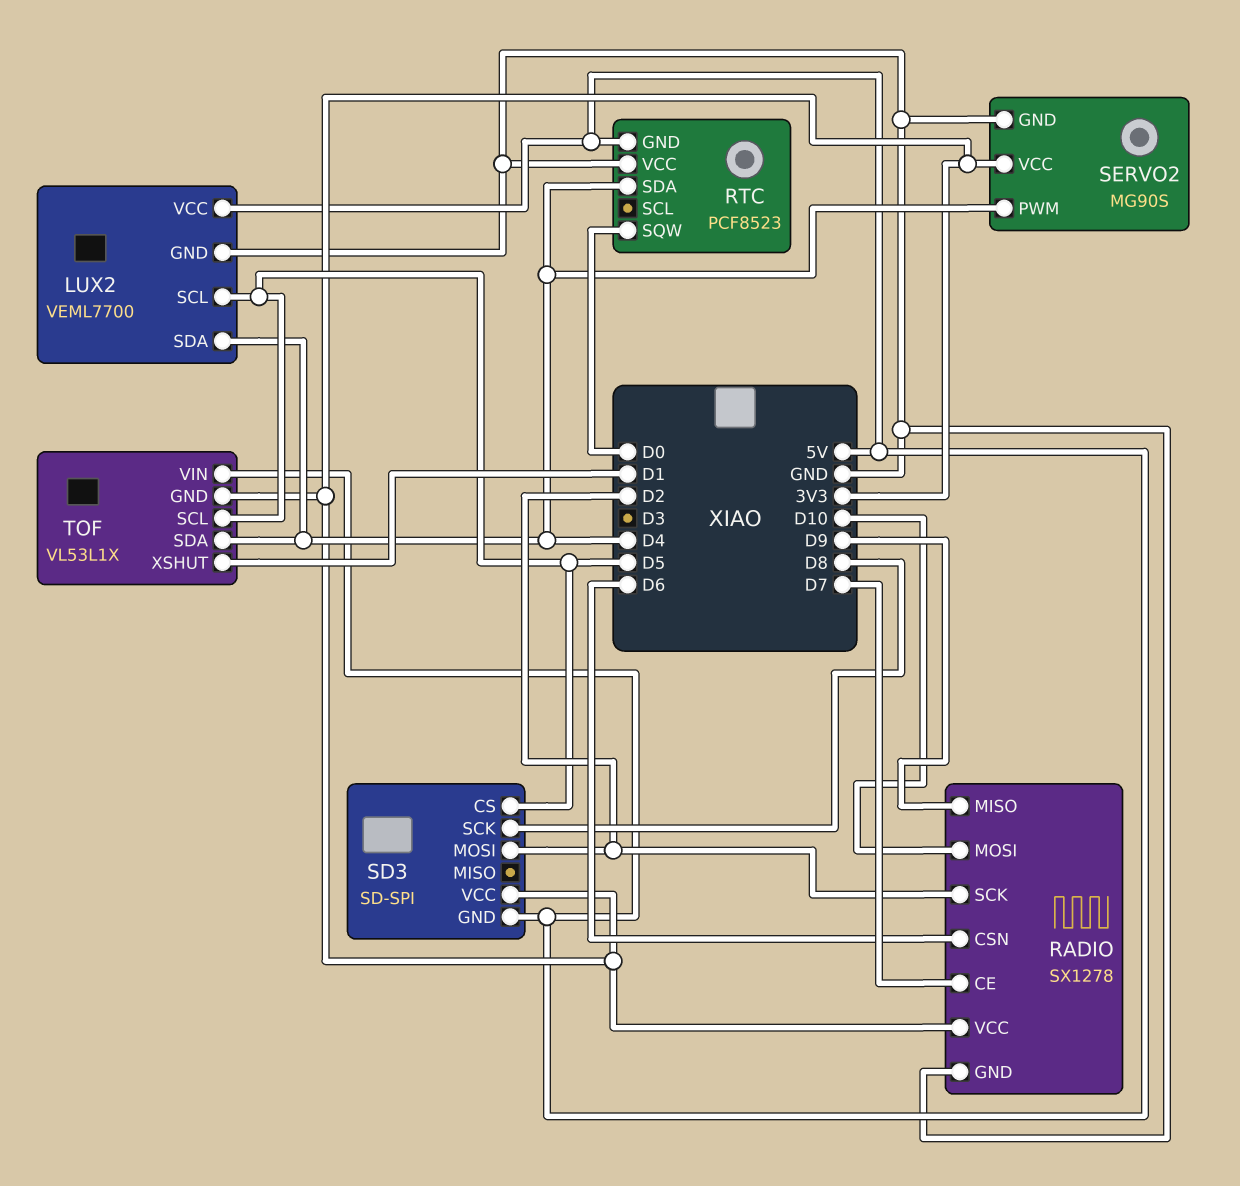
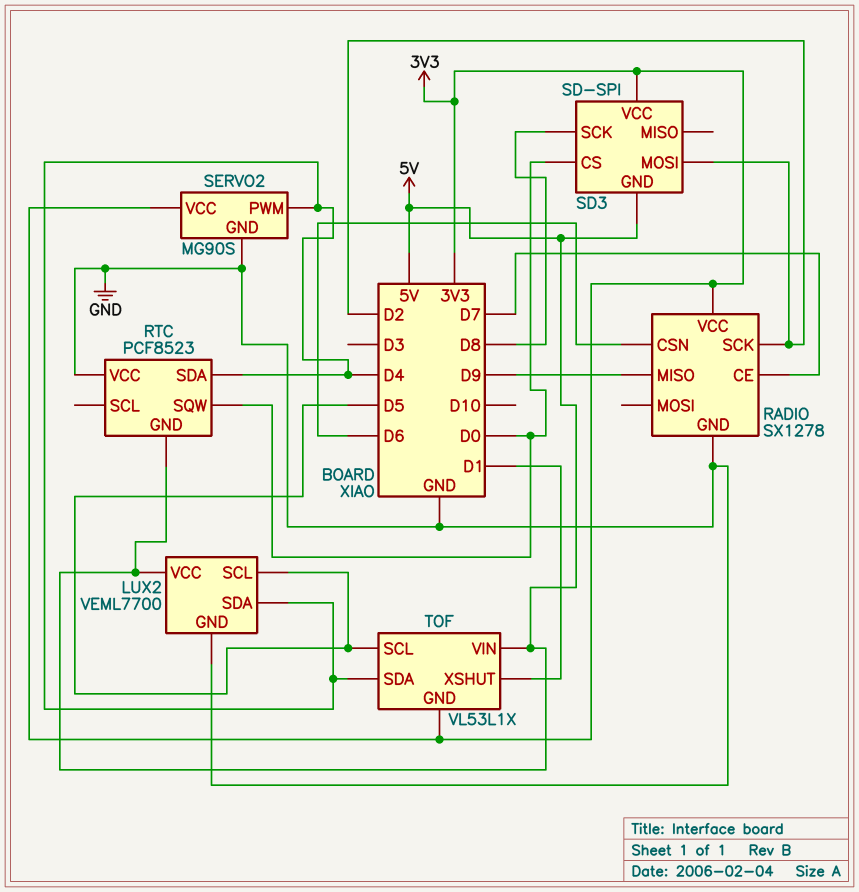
RADIO pin MOSI: D10 -> none
SD3 pin CS: D5 -> D0

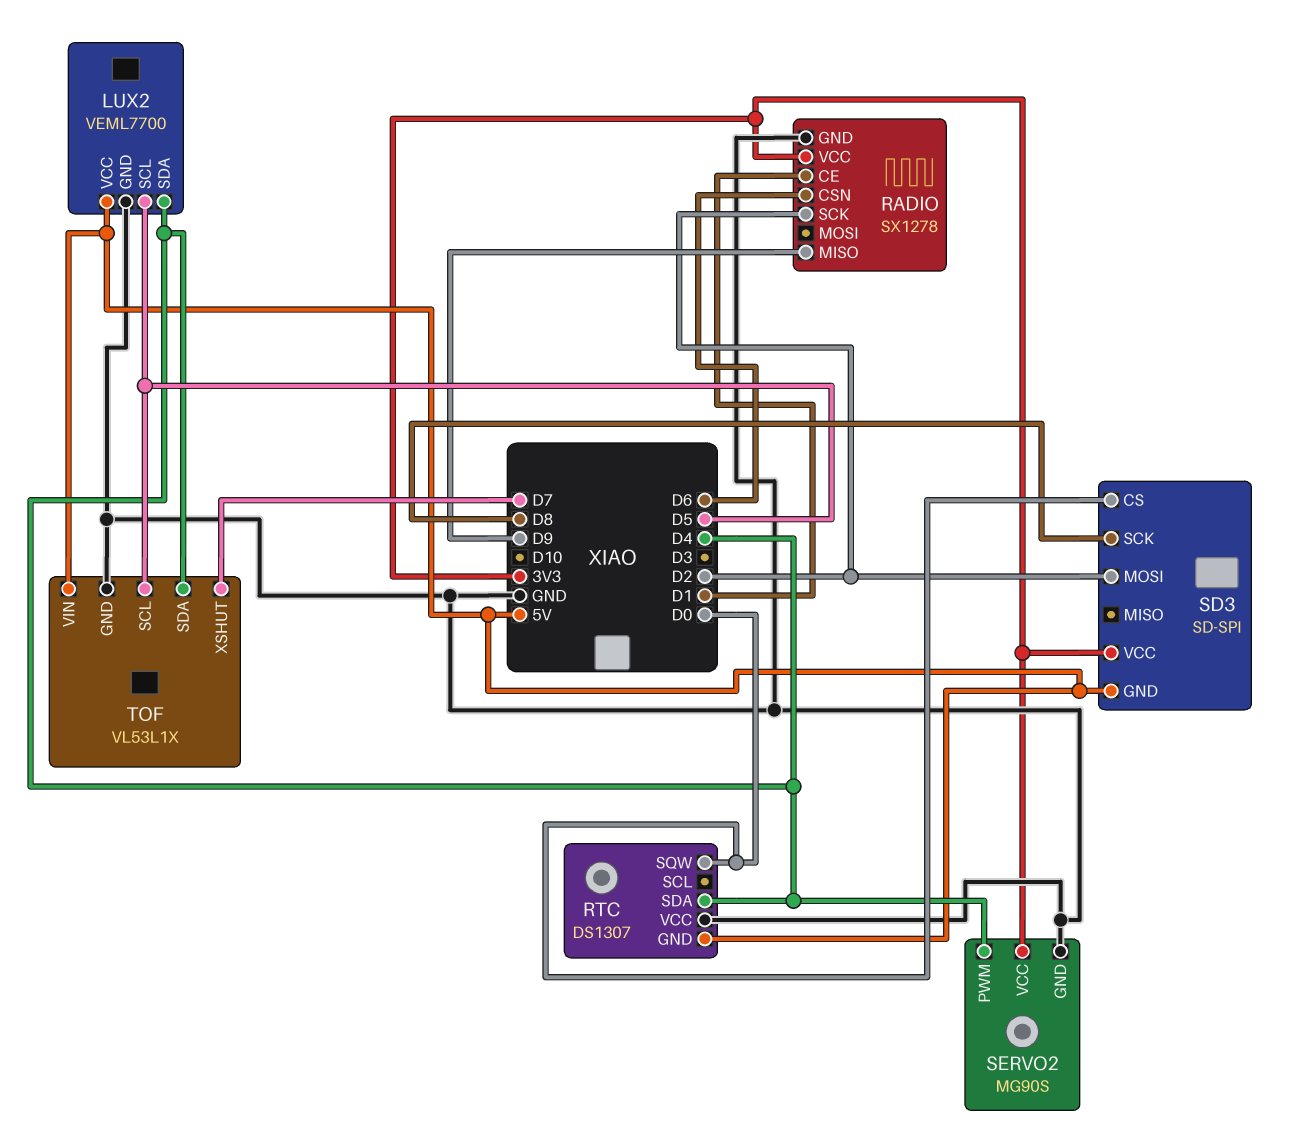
RADIO pin CE: D7 -> D1
RTC: PCF8523 -> DS1307
TOF pin GND: 3V3 -> GND
TOF pin XSHUT: D1 -> D7

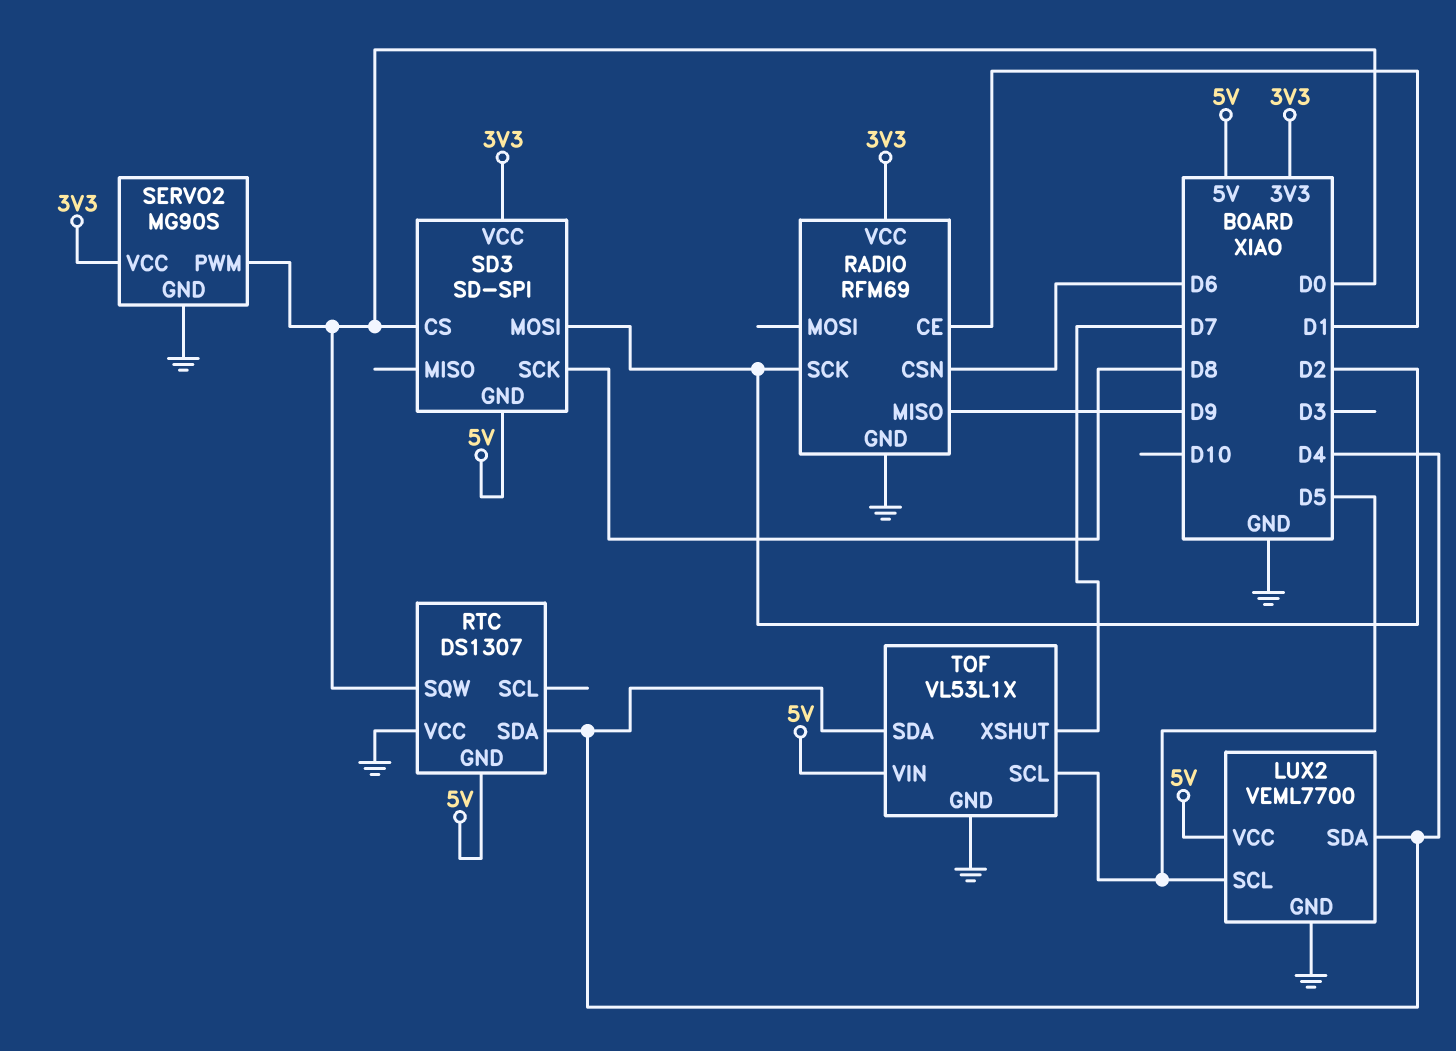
RADIO: SX1278 -> RFM69
SERVO2 pin PWM: D4 -> D0

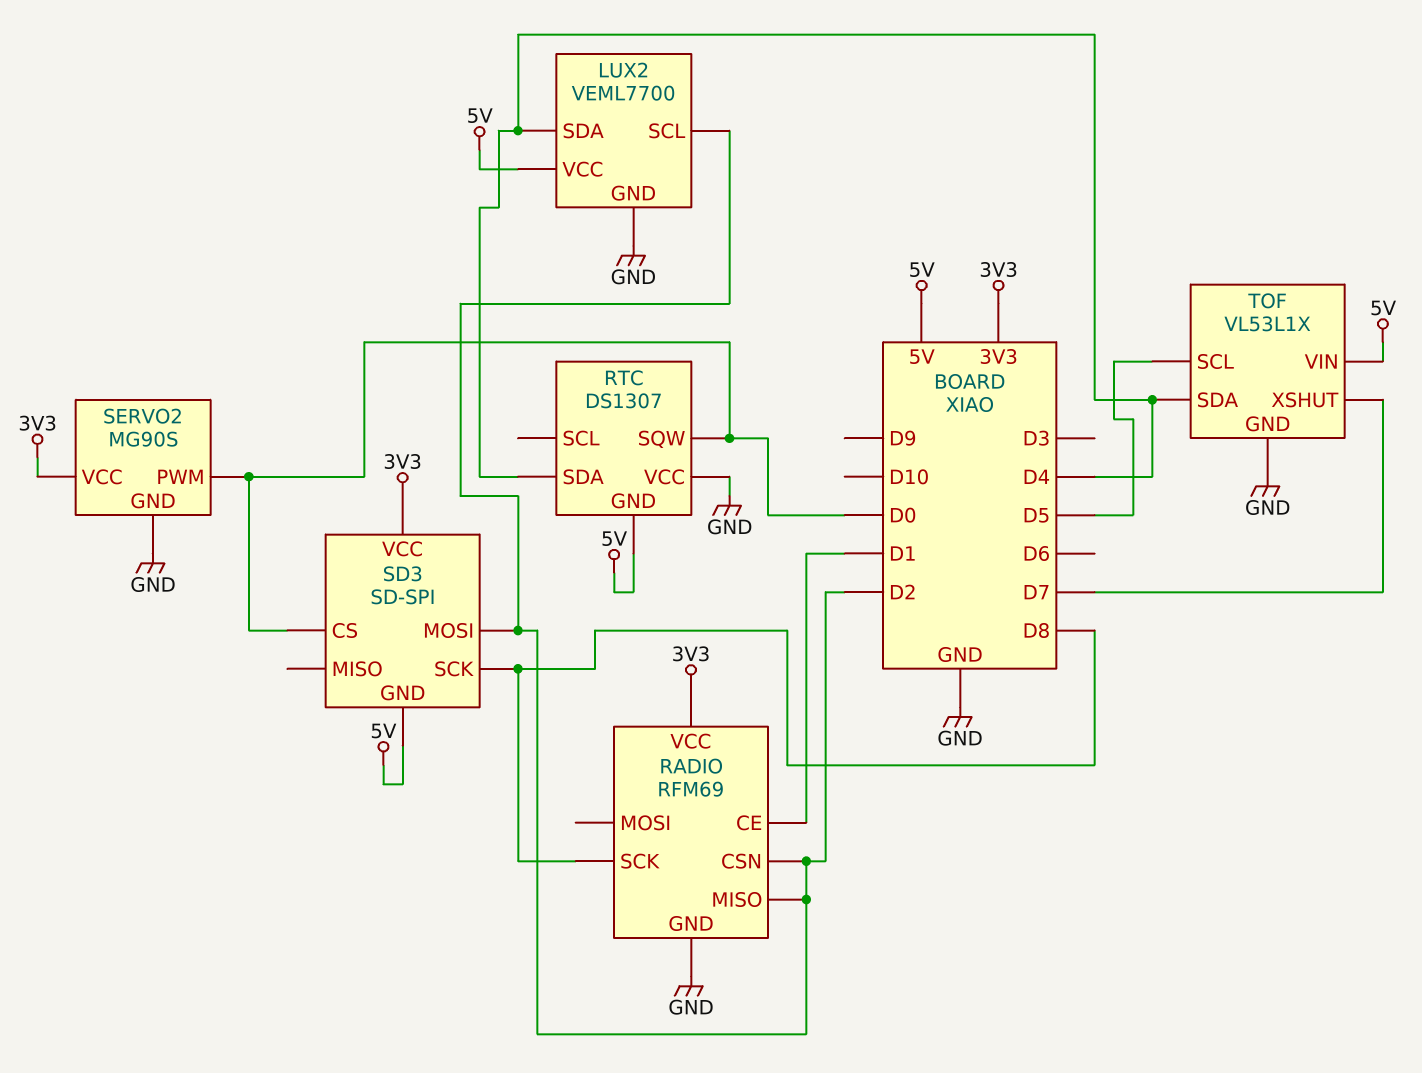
LUX2 pin SCL: D5 -> D2
RADIO pin CSN: D6 -> D2
RADIO pin MISO: D9 -> D2
RADIO pin SCK: D2 -> D8

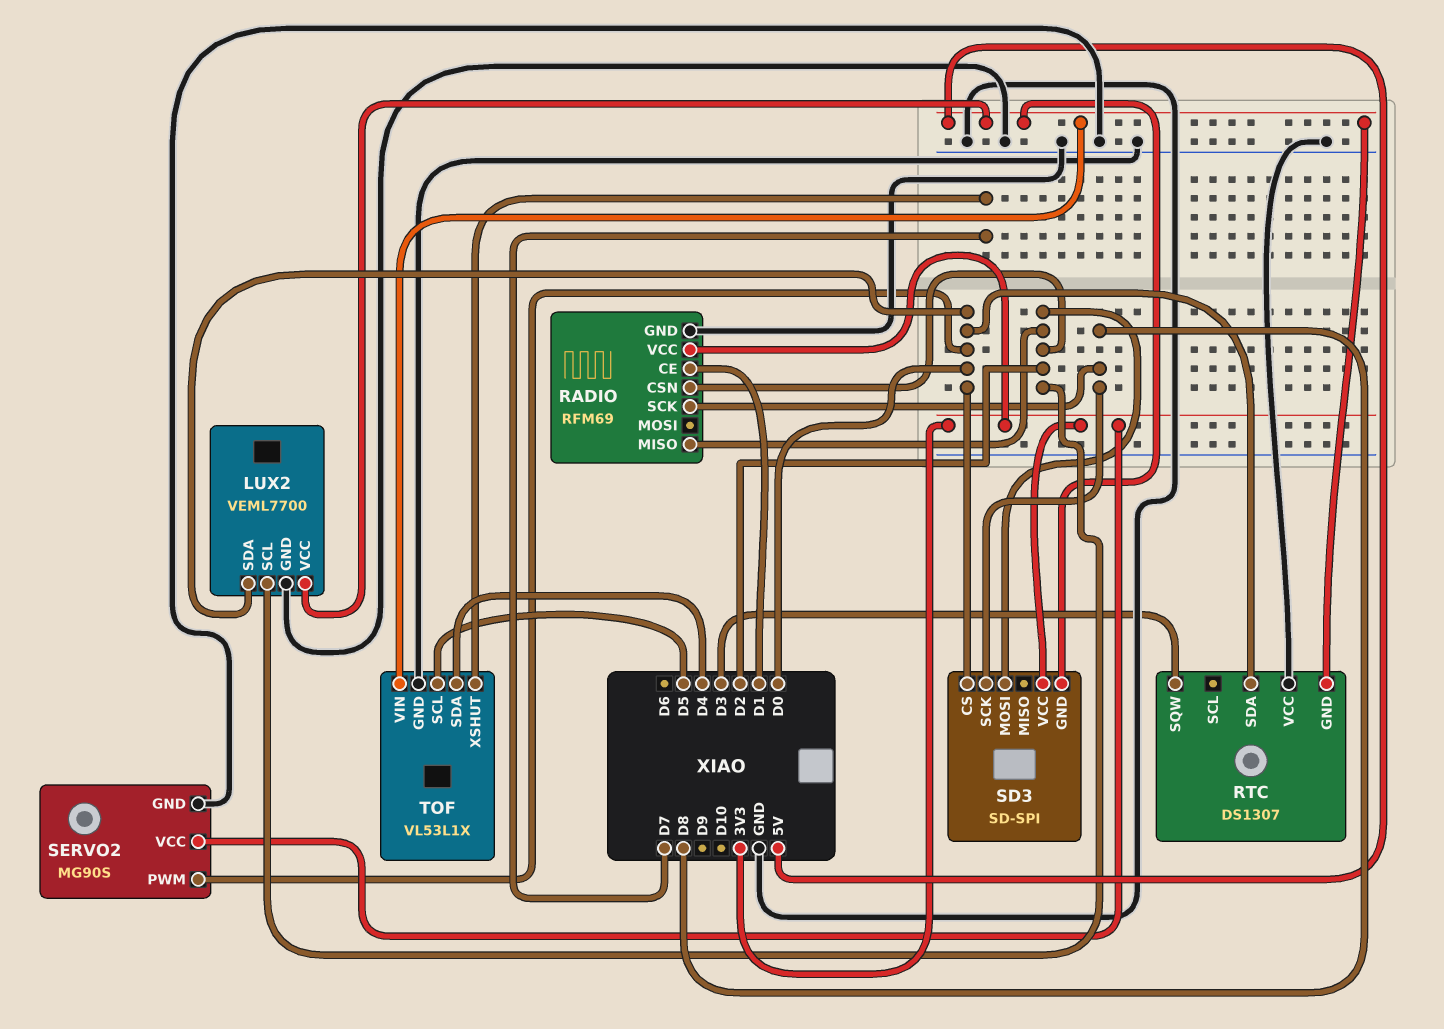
LUX2 pin SDA: D4 -> D0
RTC pin SDA: D4 -> D0
RTC pin SQW: D0 -> D3

